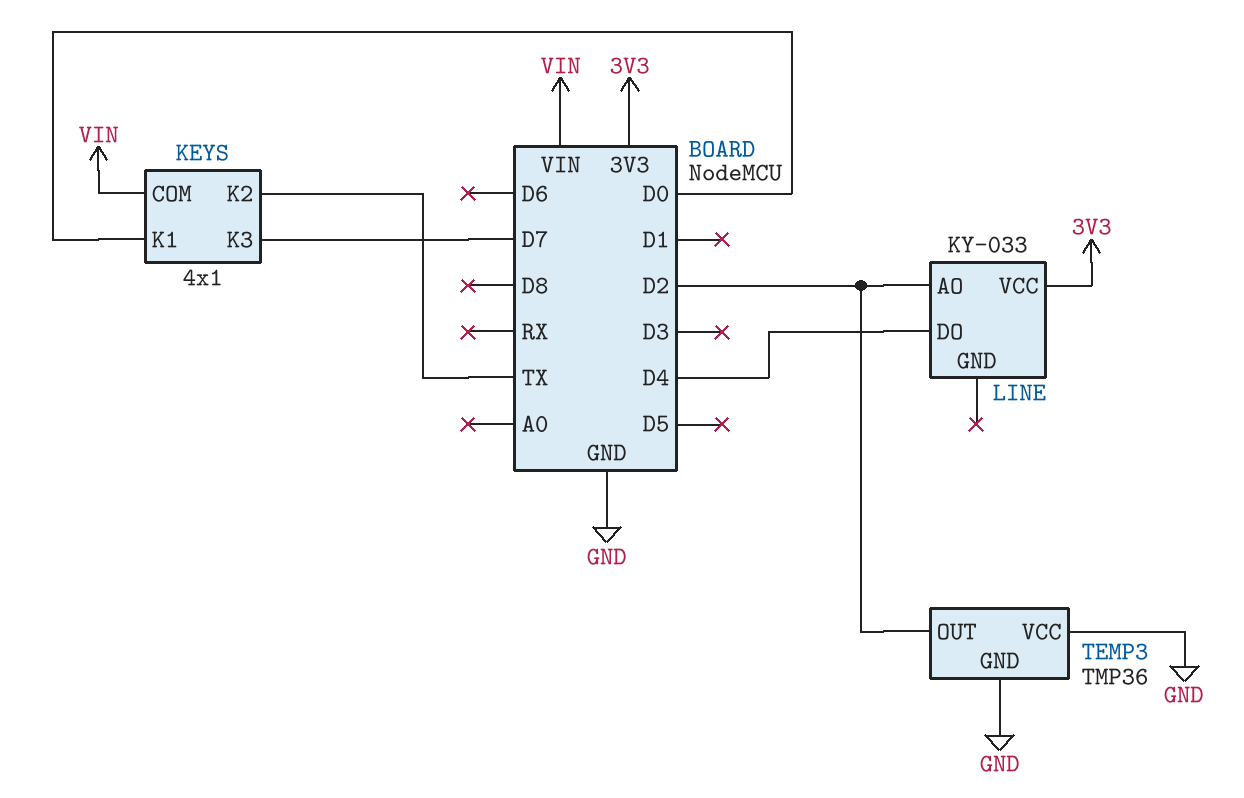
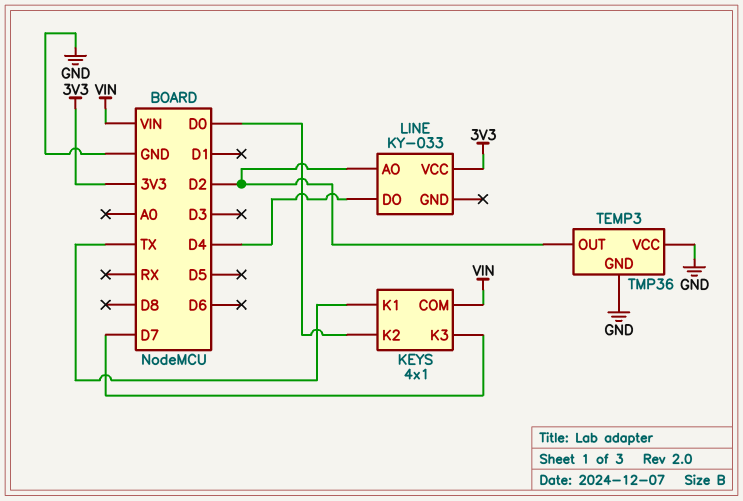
KEYS pin K1: D0 -> TX
KEYS pin K2: TX -> D0

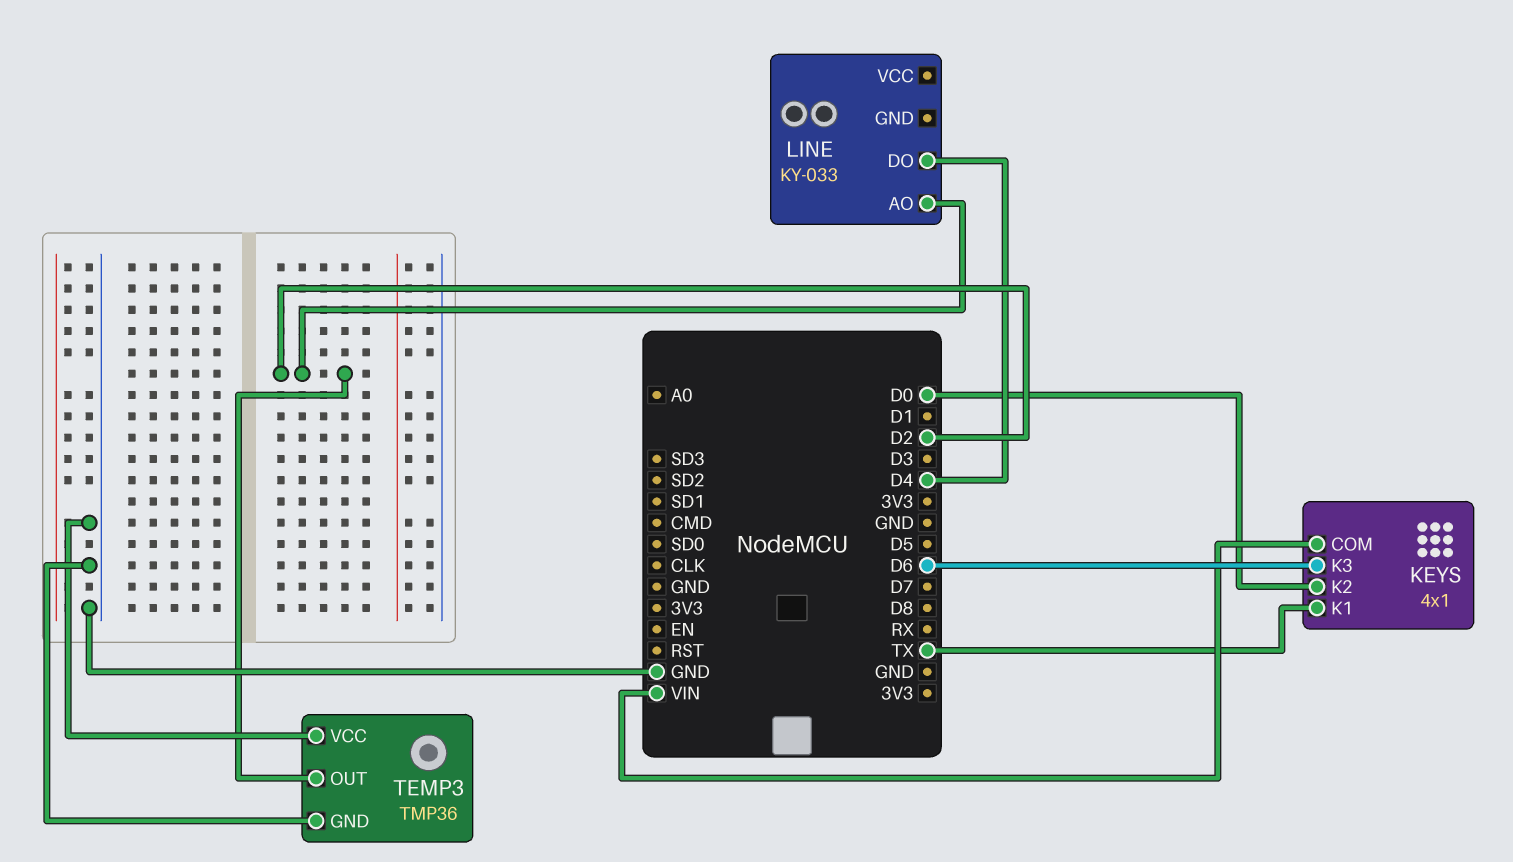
KEYS pin K3: D7 -> D6
LINE pin VCC: 3V3 -> none

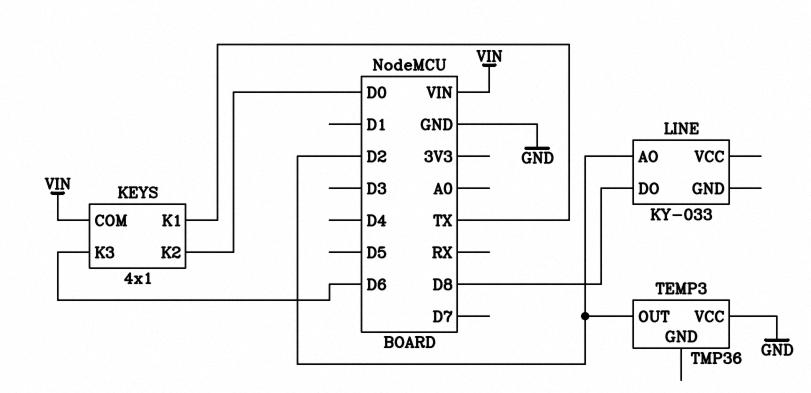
LINE pin DO: D4 -> D8
TEMP3 pin GND: GND -> none

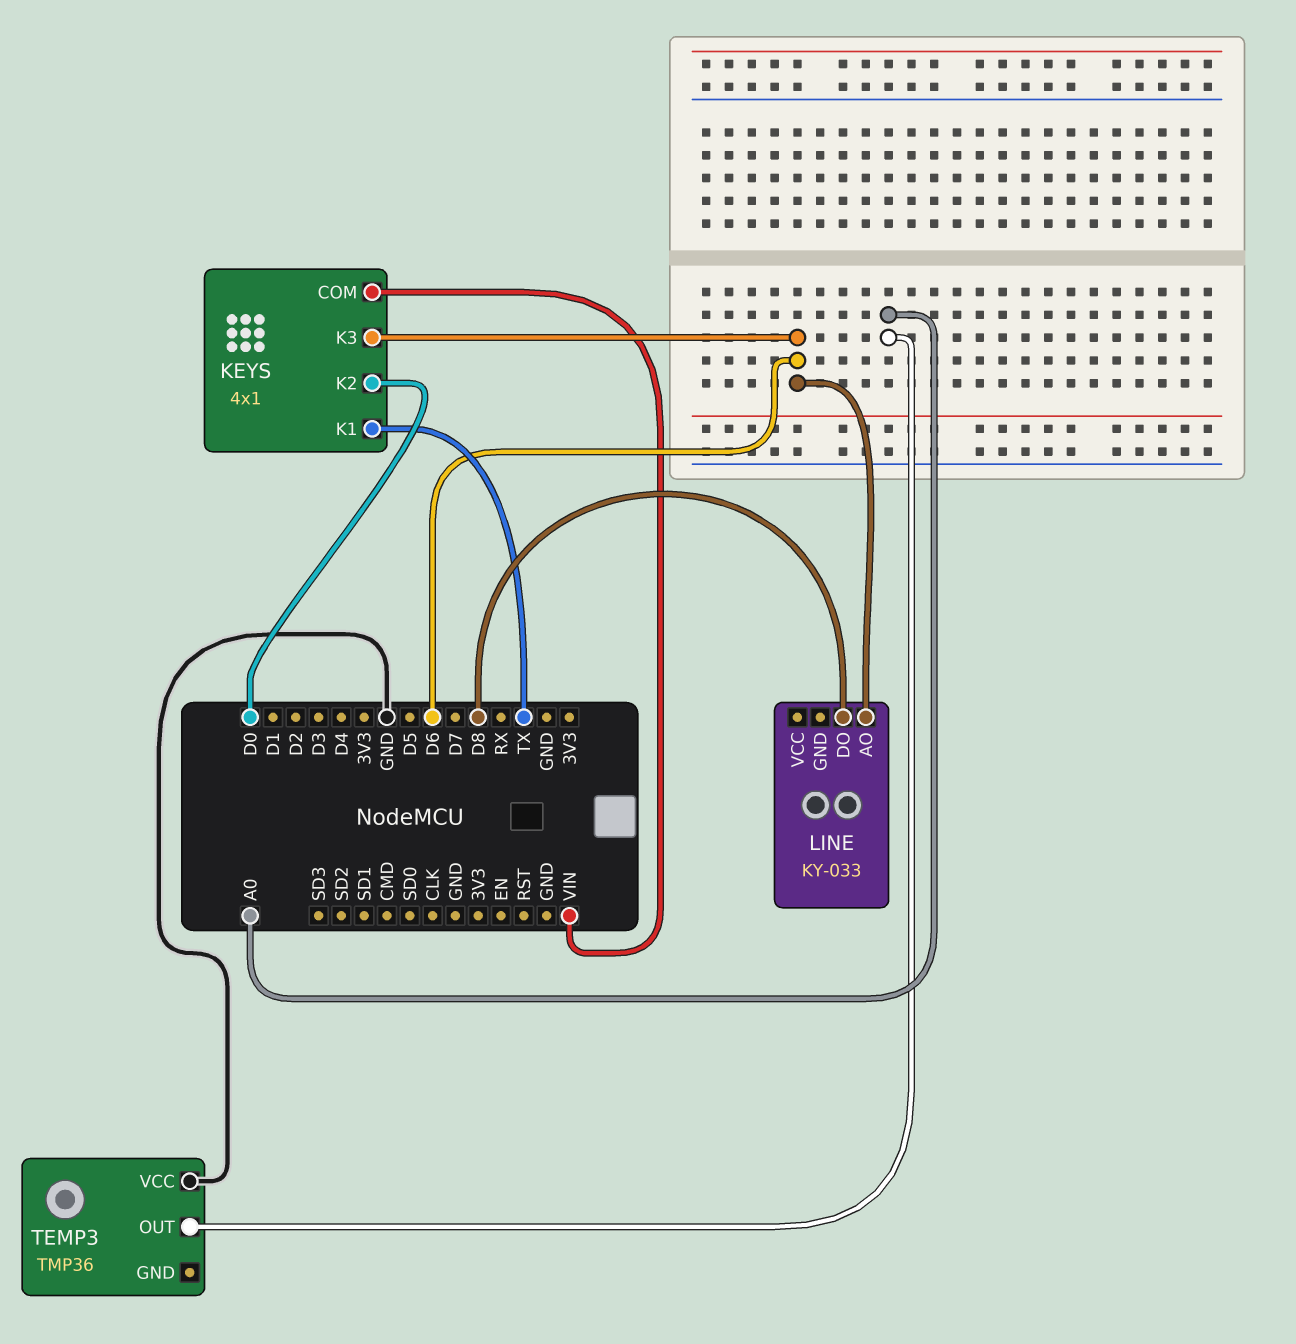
LINE pin AO: D2 -> D6
TEMP3 pin OUT: D2 -> A0

